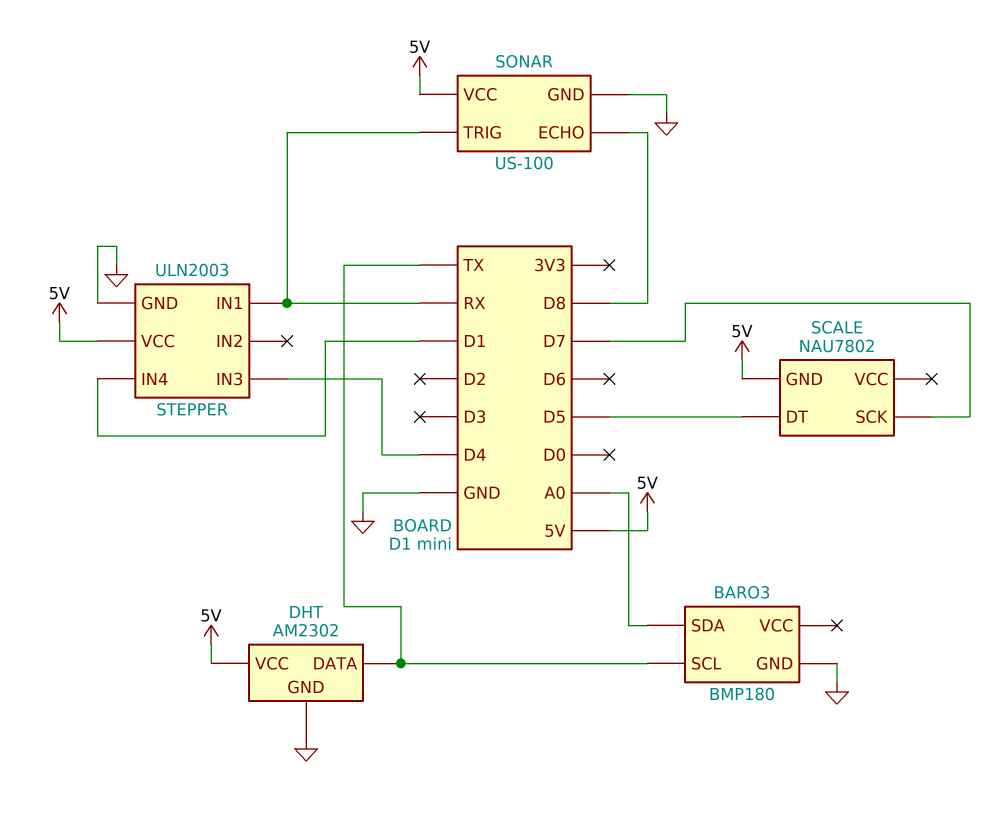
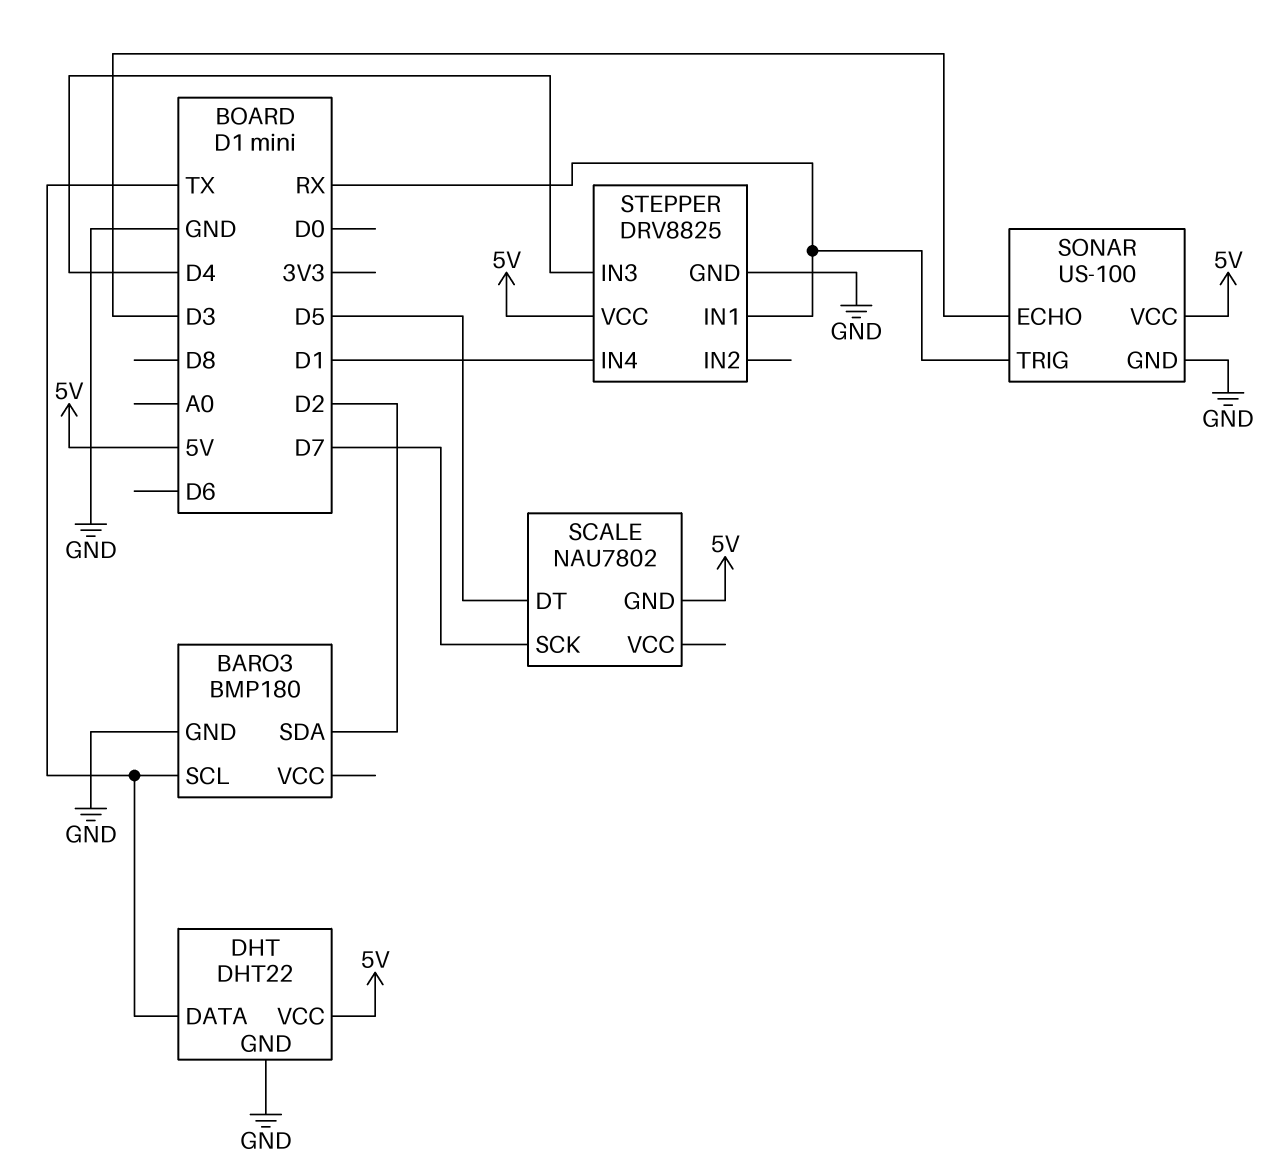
BARO3 pin SDA: A0 -> D2
DHT: AM2302 -> DHT22
SONAR pin ECHO: D8 -> D3
STEPPER: ULN2003 -> DRV8825

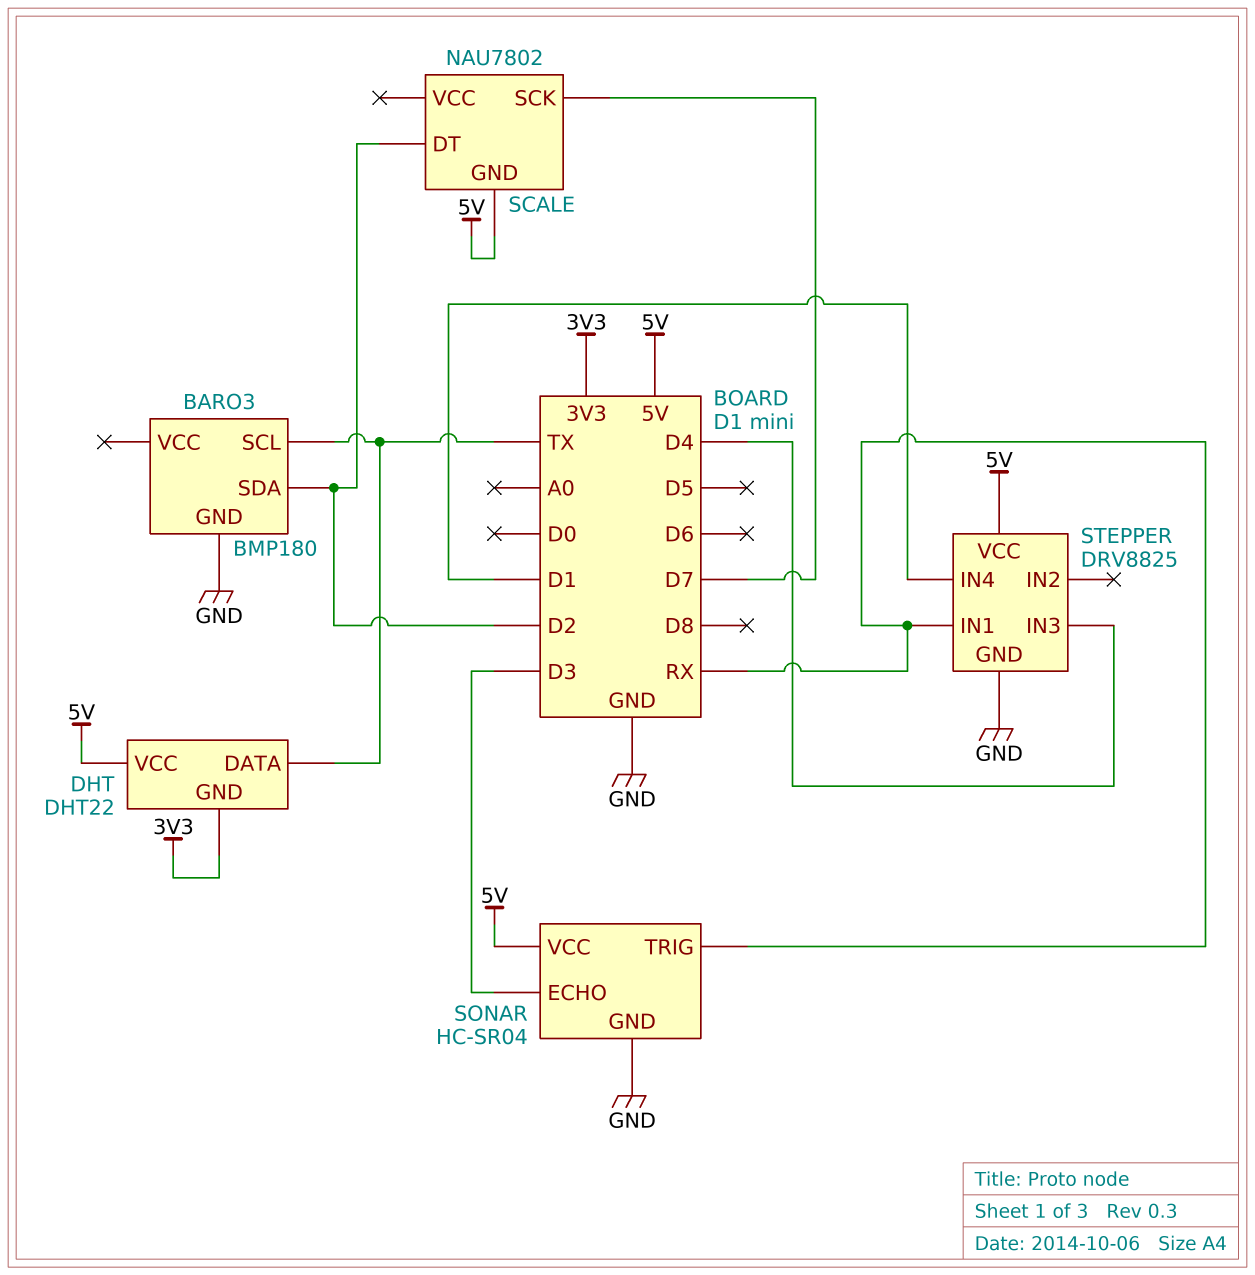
DHT pin GND: GND -> 3V3
SCALE pin DT: D5 -> D2
SONAR: US-100 -> HC-SR04

